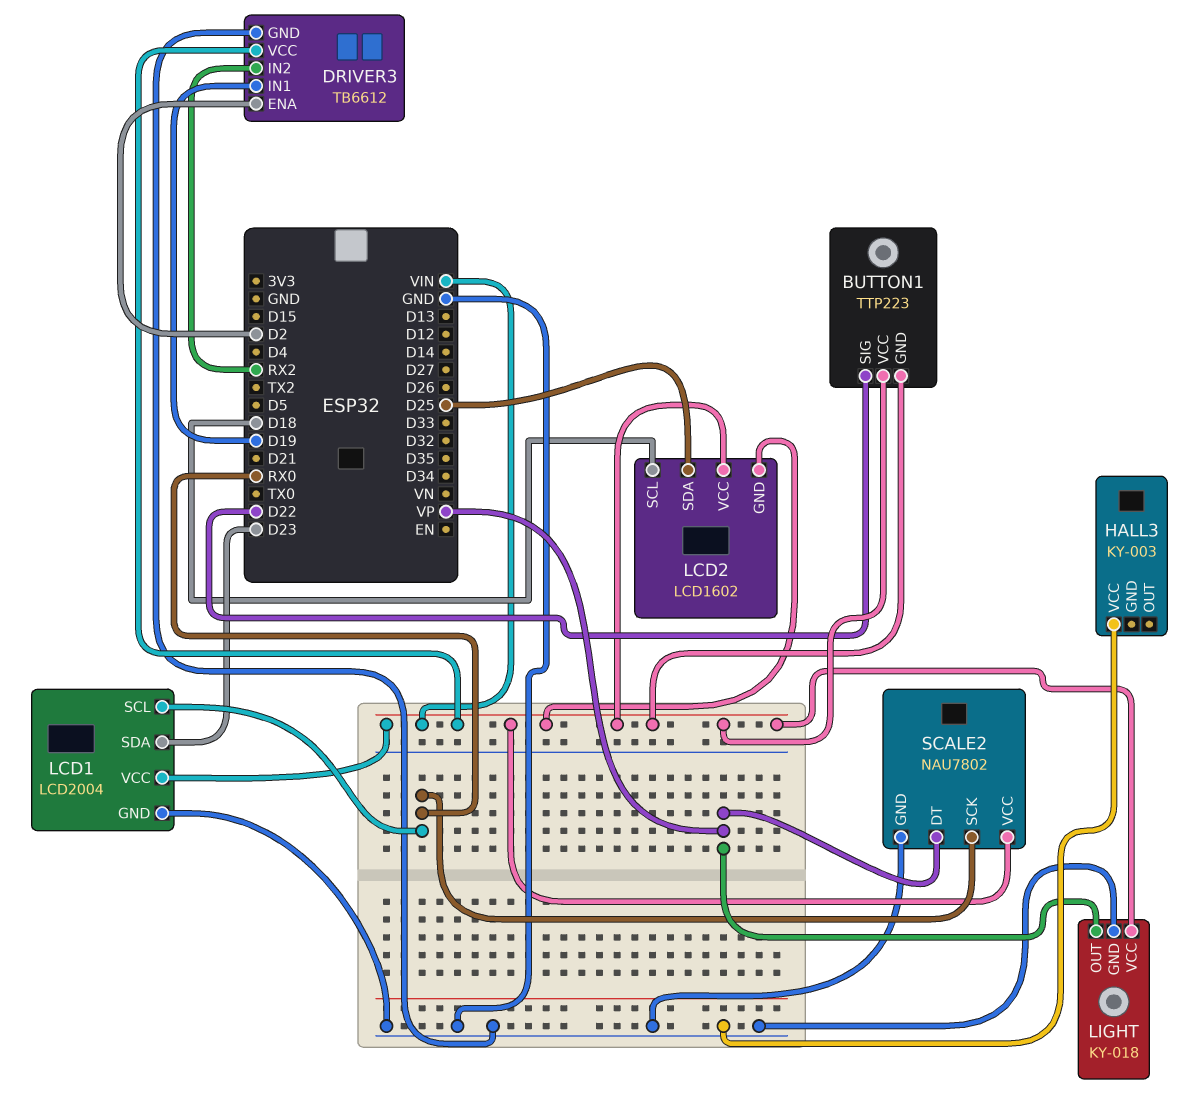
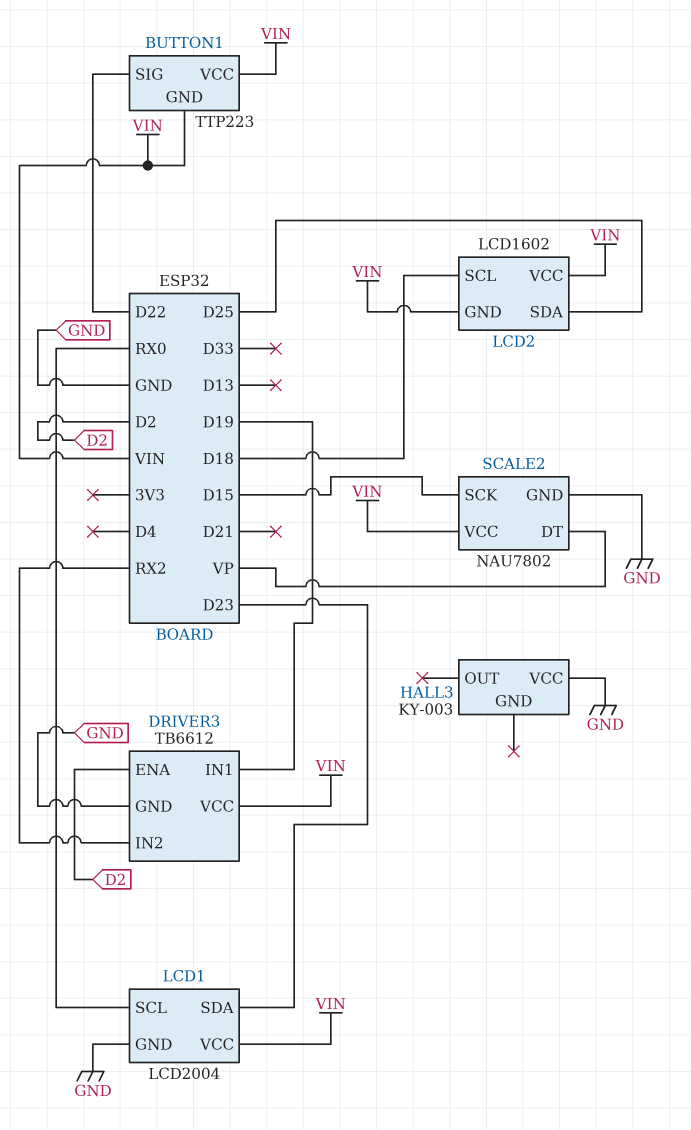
LIGHT: KY-018 -> none
LIGHT pin GND: GND -> none
LIGHT pin OUT: VP -> none
LIGHT pin VCC: VIN -> none
SCALE2 pin SCK: RX0 -> D15

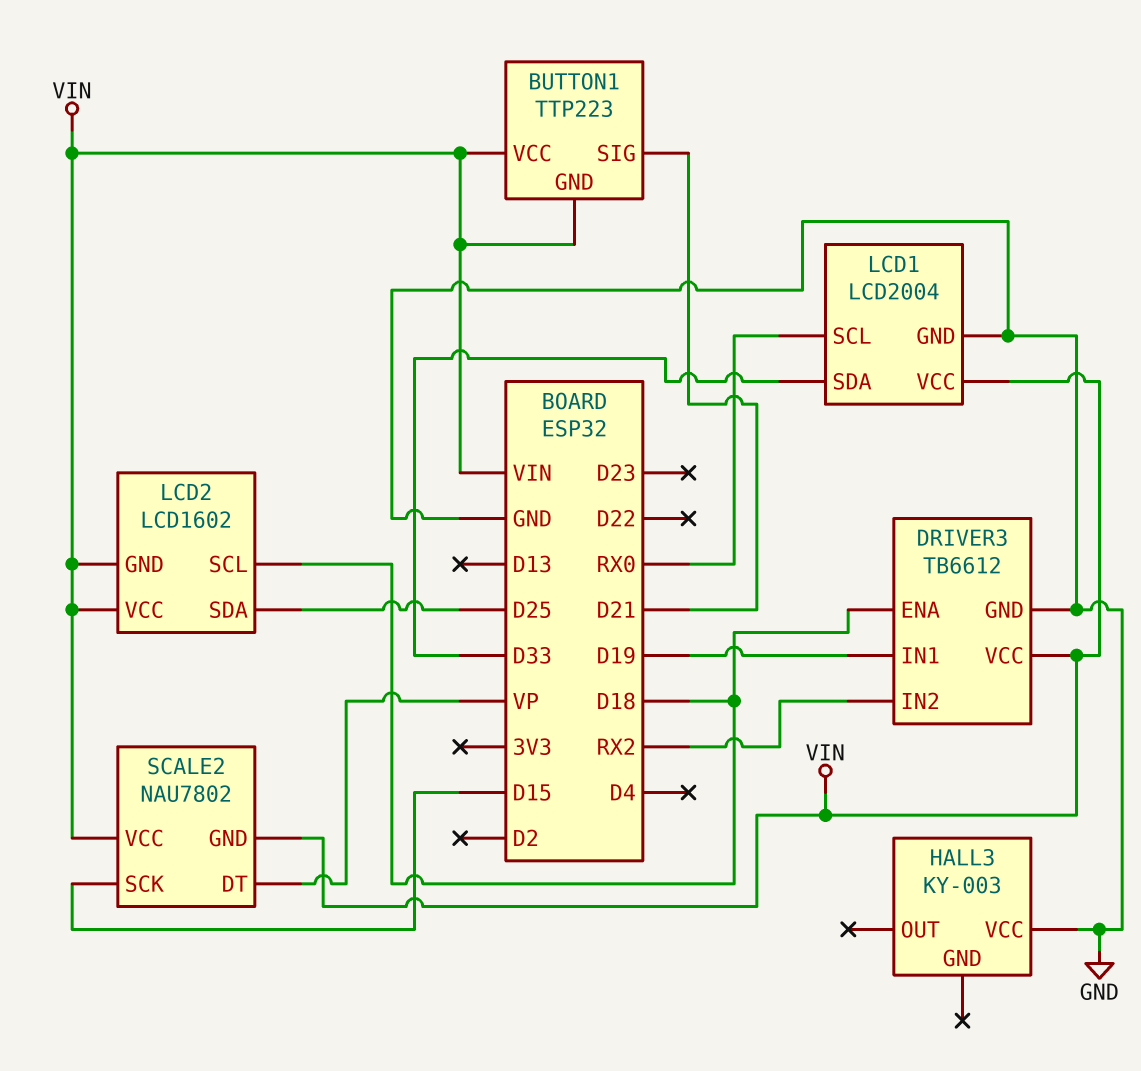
BUTTON1 pin SIG: D22 -> D21
DRIVER3 pin ENA: D2 -> D18
LCD1 pin SDA: D23 -> D33
SCALE2 pin GND: GND -> VIN

